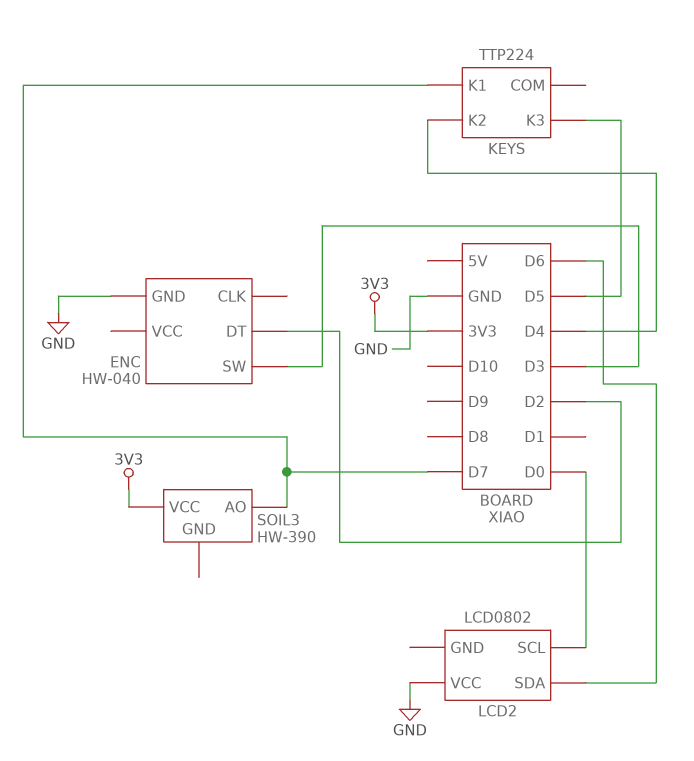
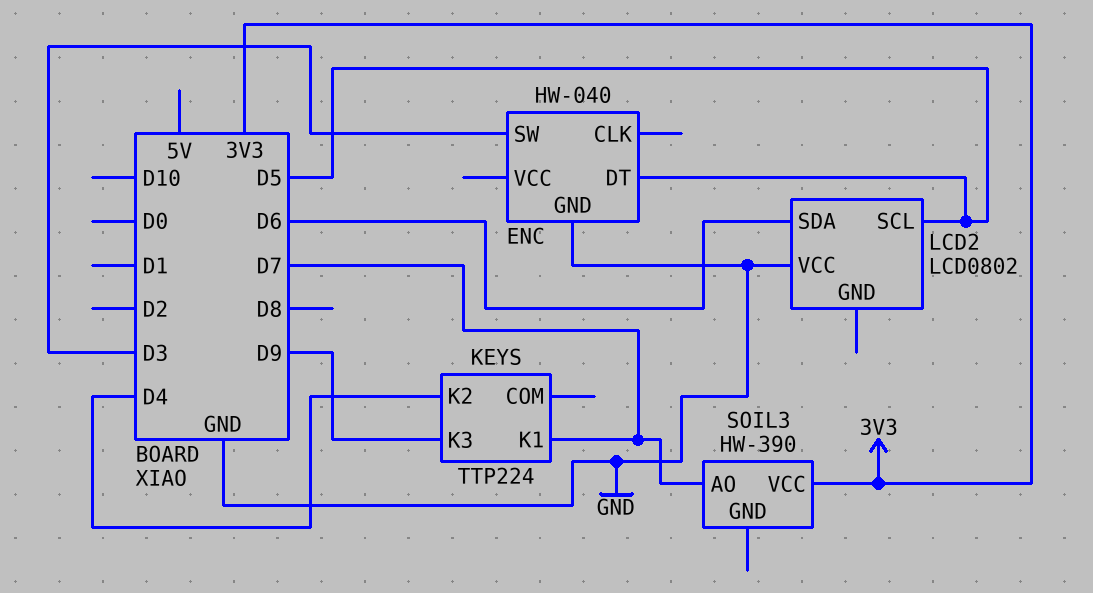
ENC pin DT: D2 -> D5
KEYS pin K3: D5 -> D9
LCD2 pin SCL: D0 -> D5

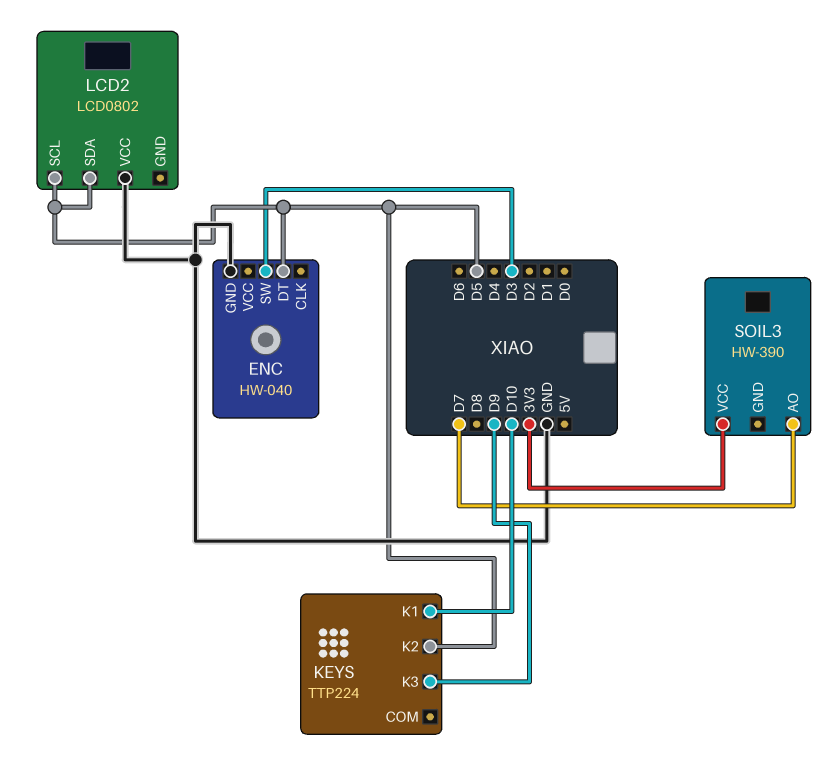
KEYS pin K1: D7 -> D10
KEYS pin K2: D4 -> D5
LCD2 pin SDA: D6 -> D5

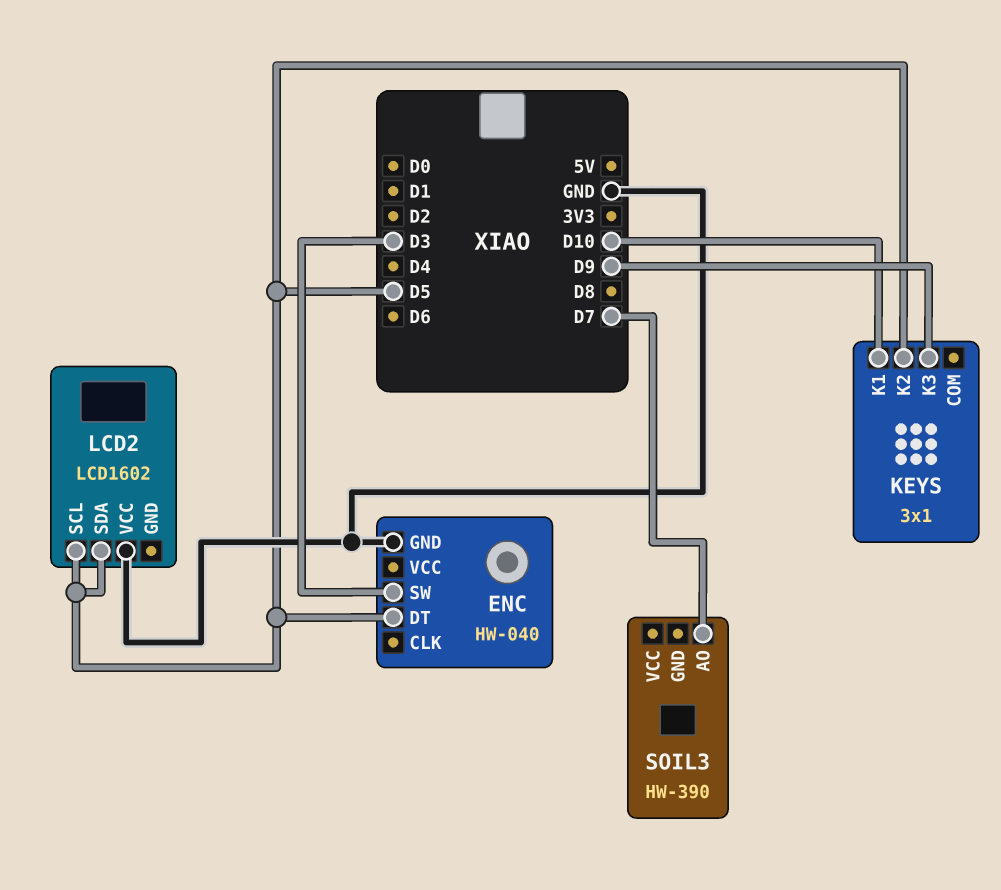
KEYS: TTP224 -> 3x1
LCD2: LCD0802 -> LCD1602
SOIL3 pin VCC: 3V3 -> none

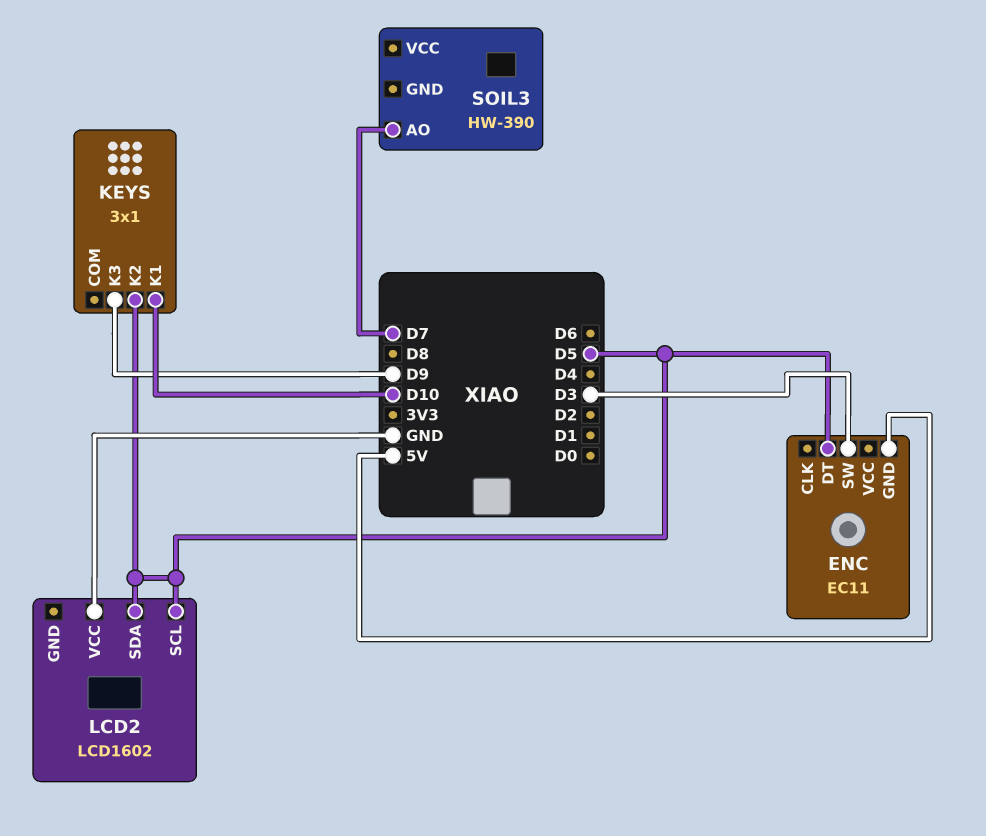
ENC: HW-040 -> EC11
ENC pin GND: GND -> 5V

